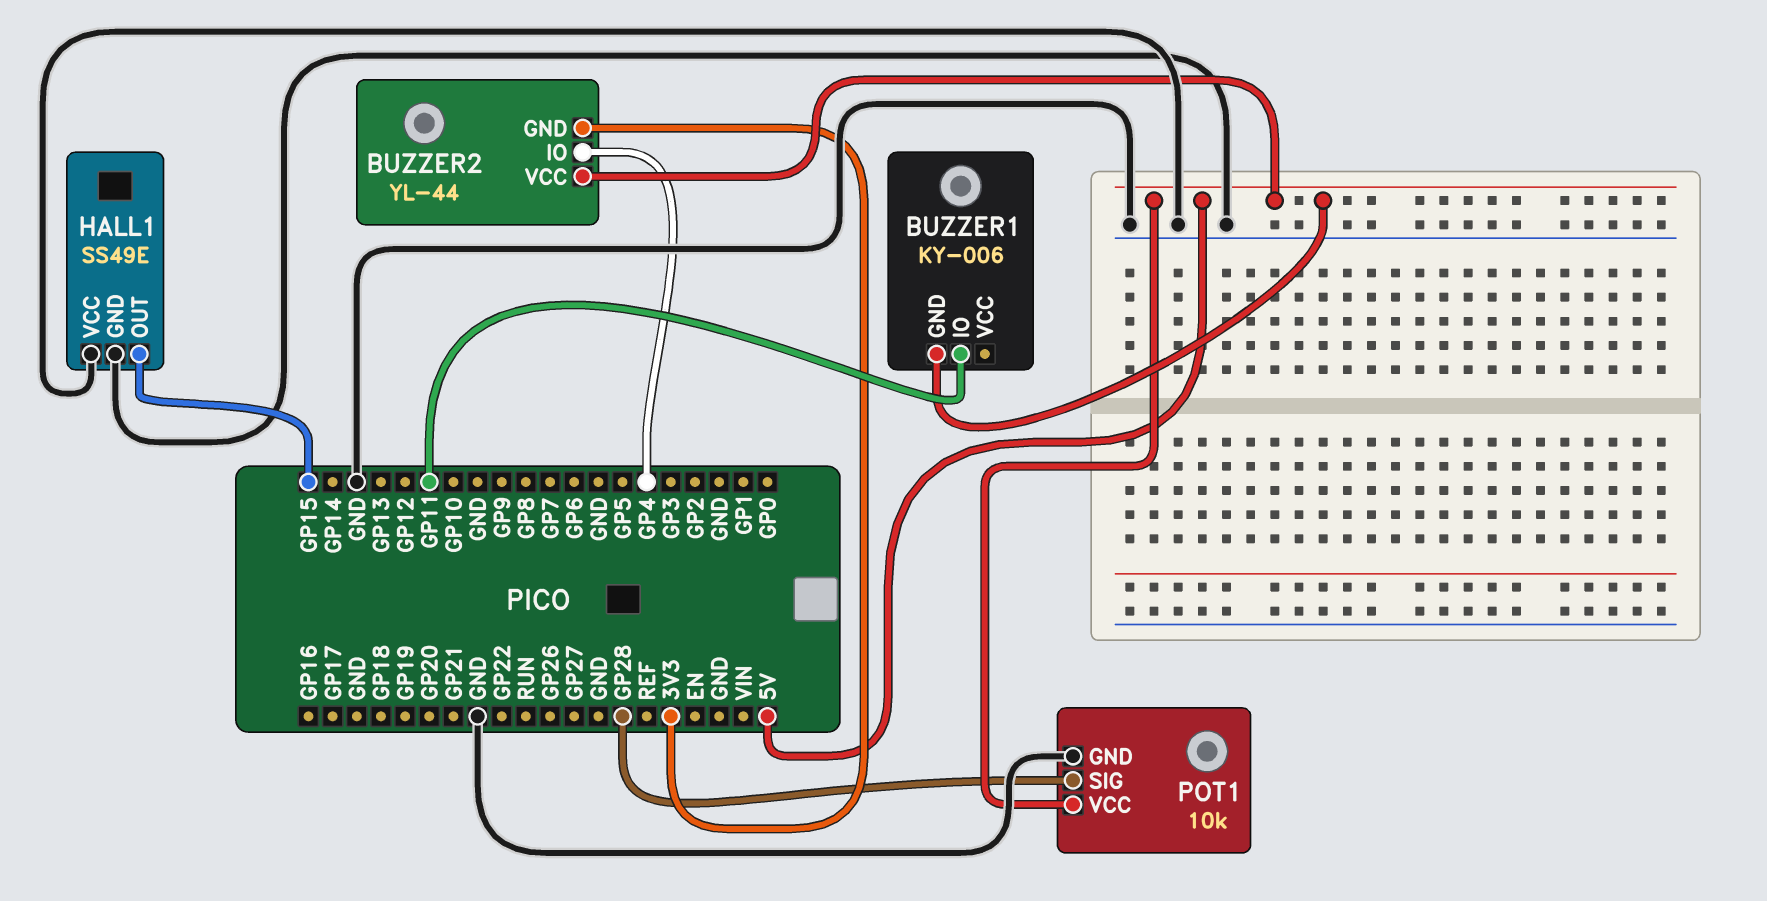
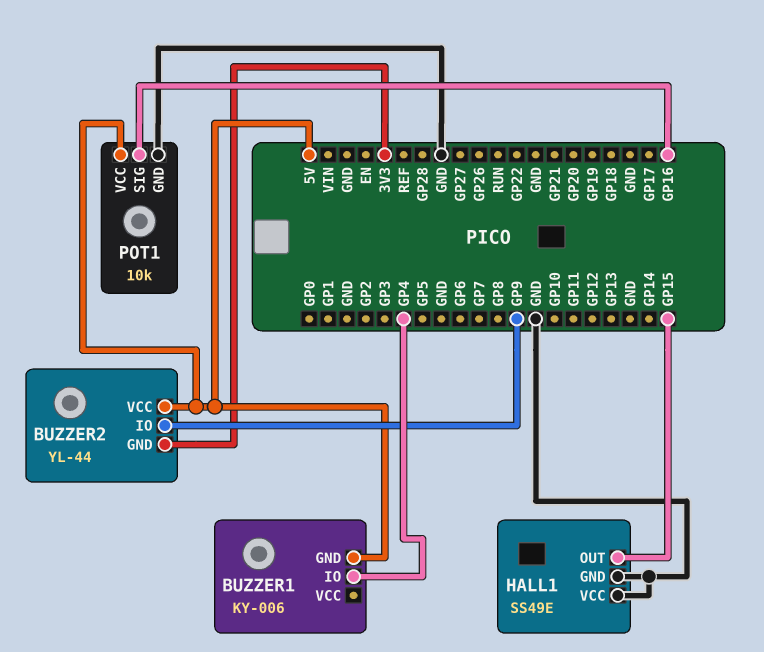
BUZZER1 pin IO: GP11 -> GP4
BUZZER2 pin IO: GP4 -> GP9
POT1 pin SIG: GP28 -> GP16

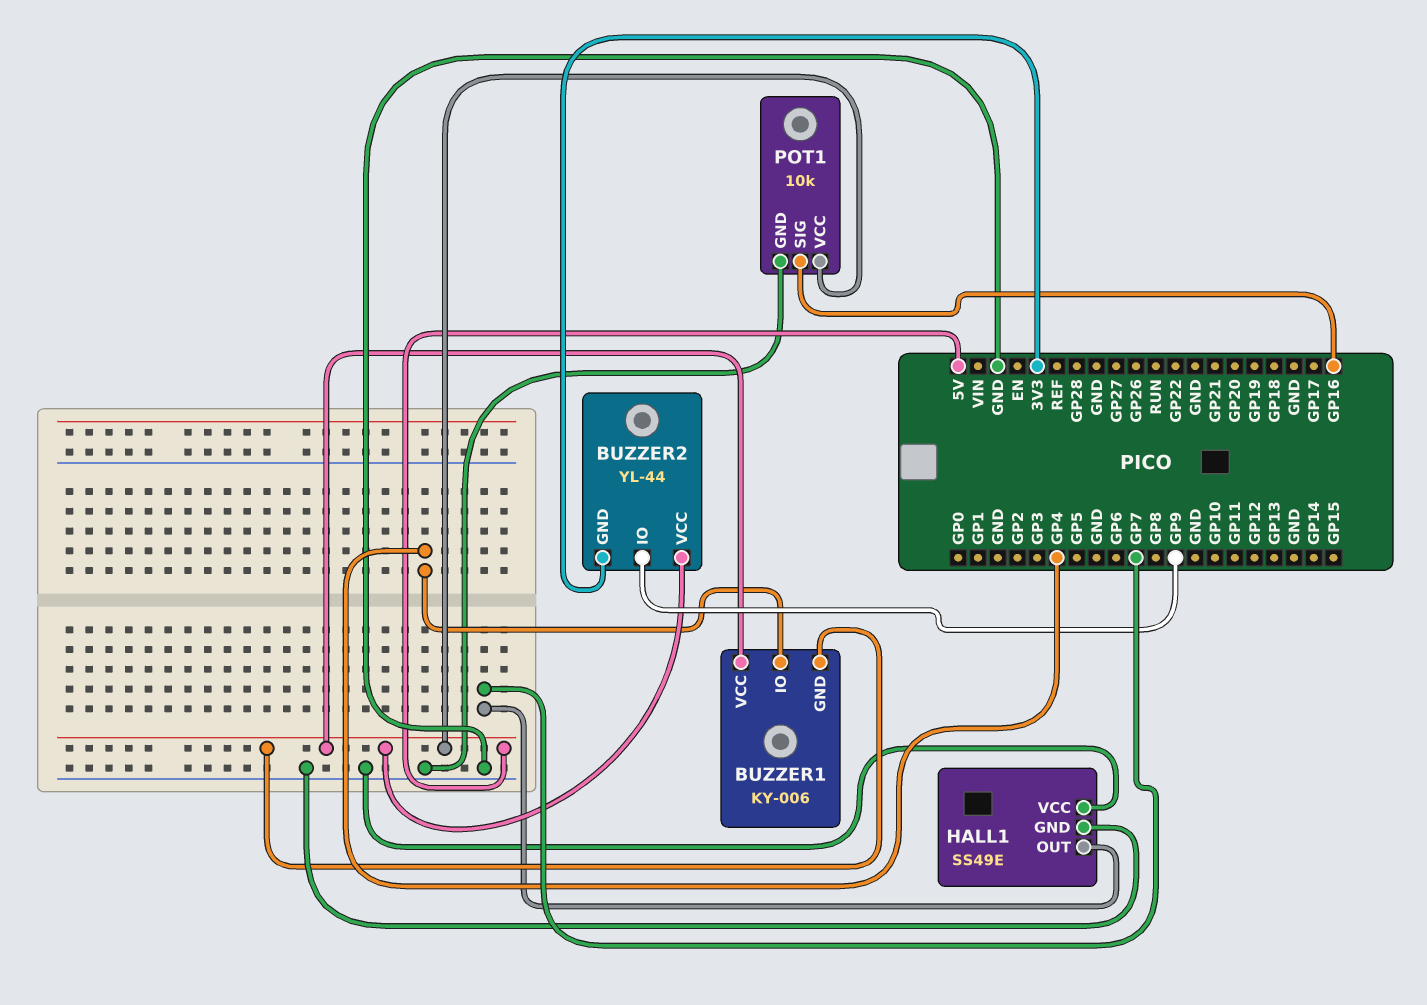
BUZZER1 pin VCC: none -> 5V
HALL1 pin OUT: GP15 -> GP7

